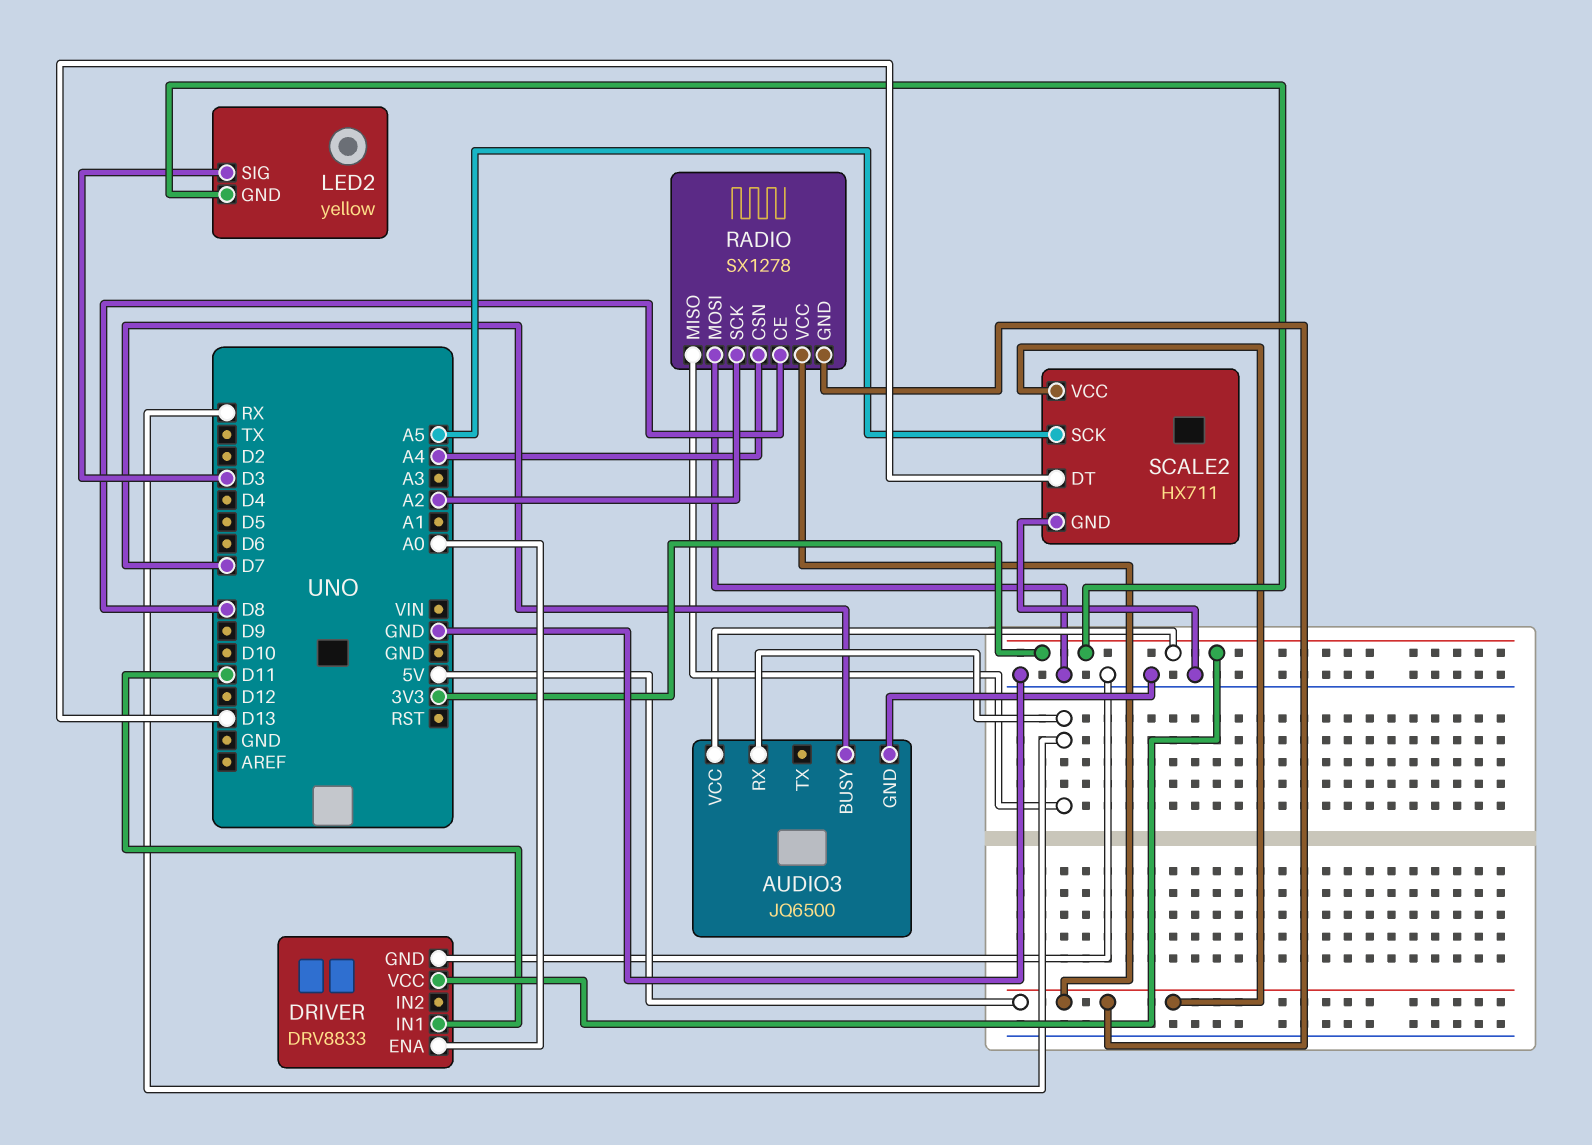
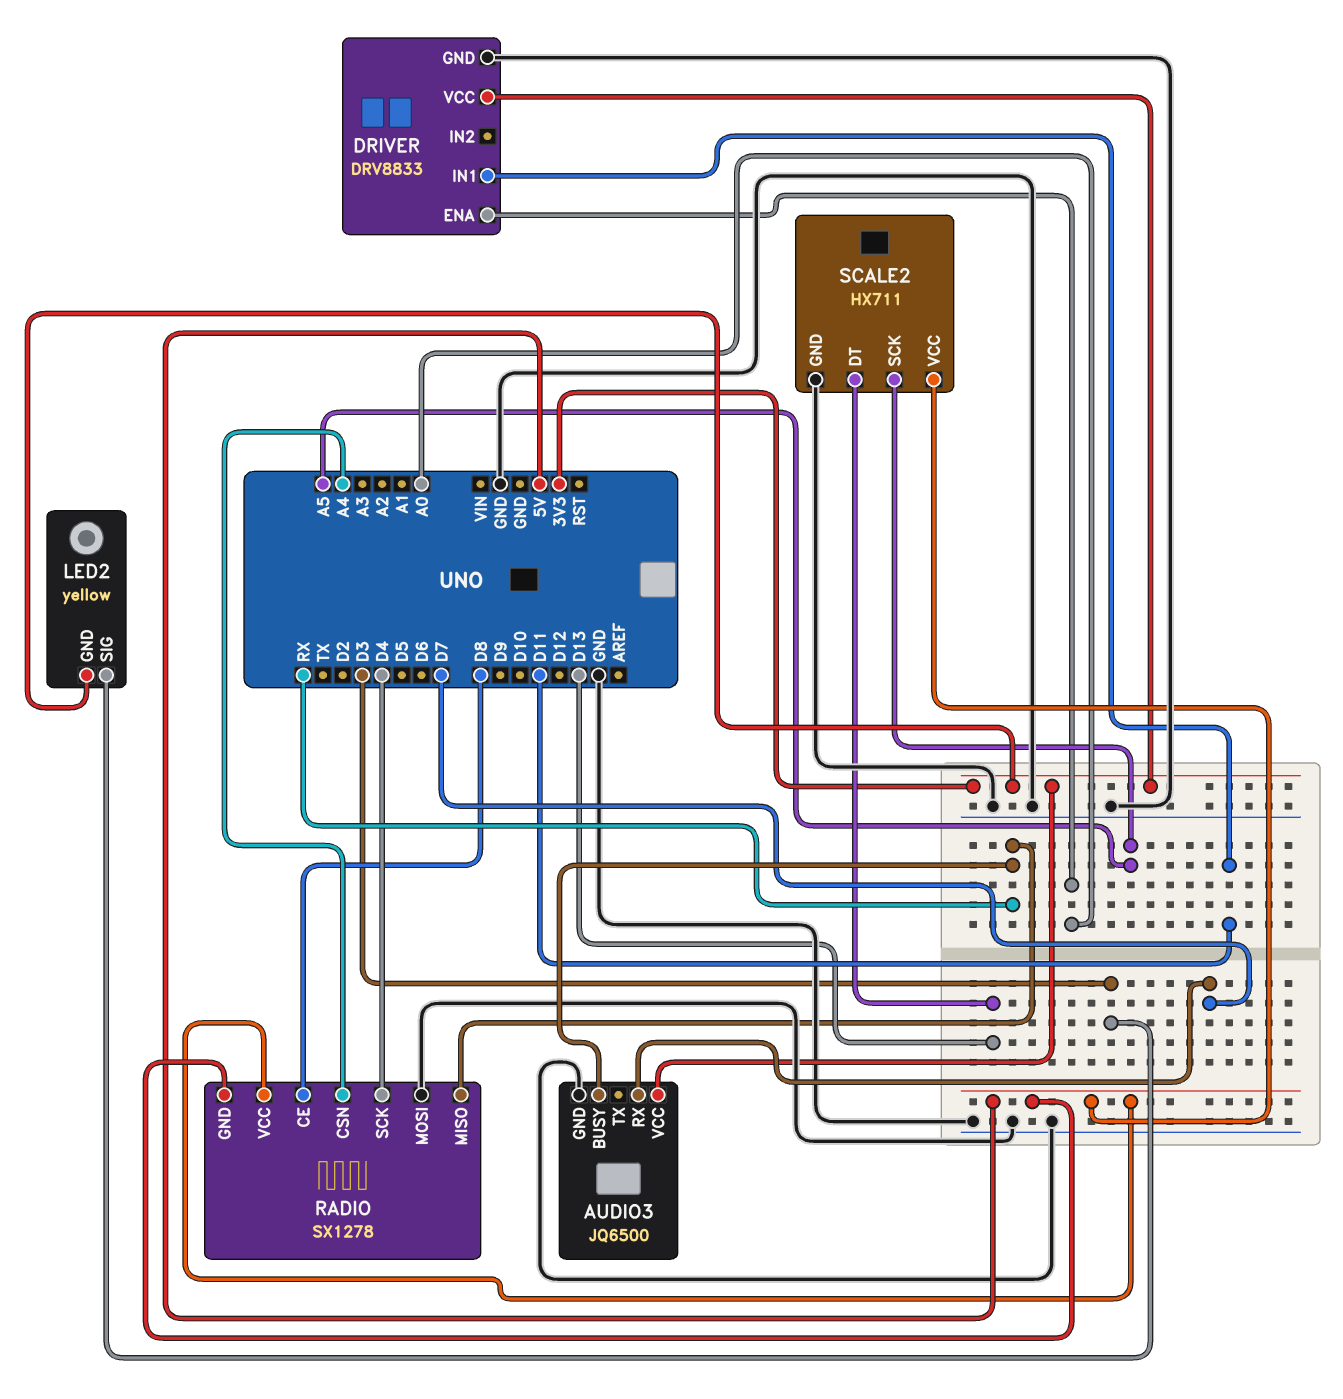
AUDIO3 pin BUSY: D7 -> RX
AUDIO3 pin RX: RX -> D7
RADIO pin SCK: A2 -> D4

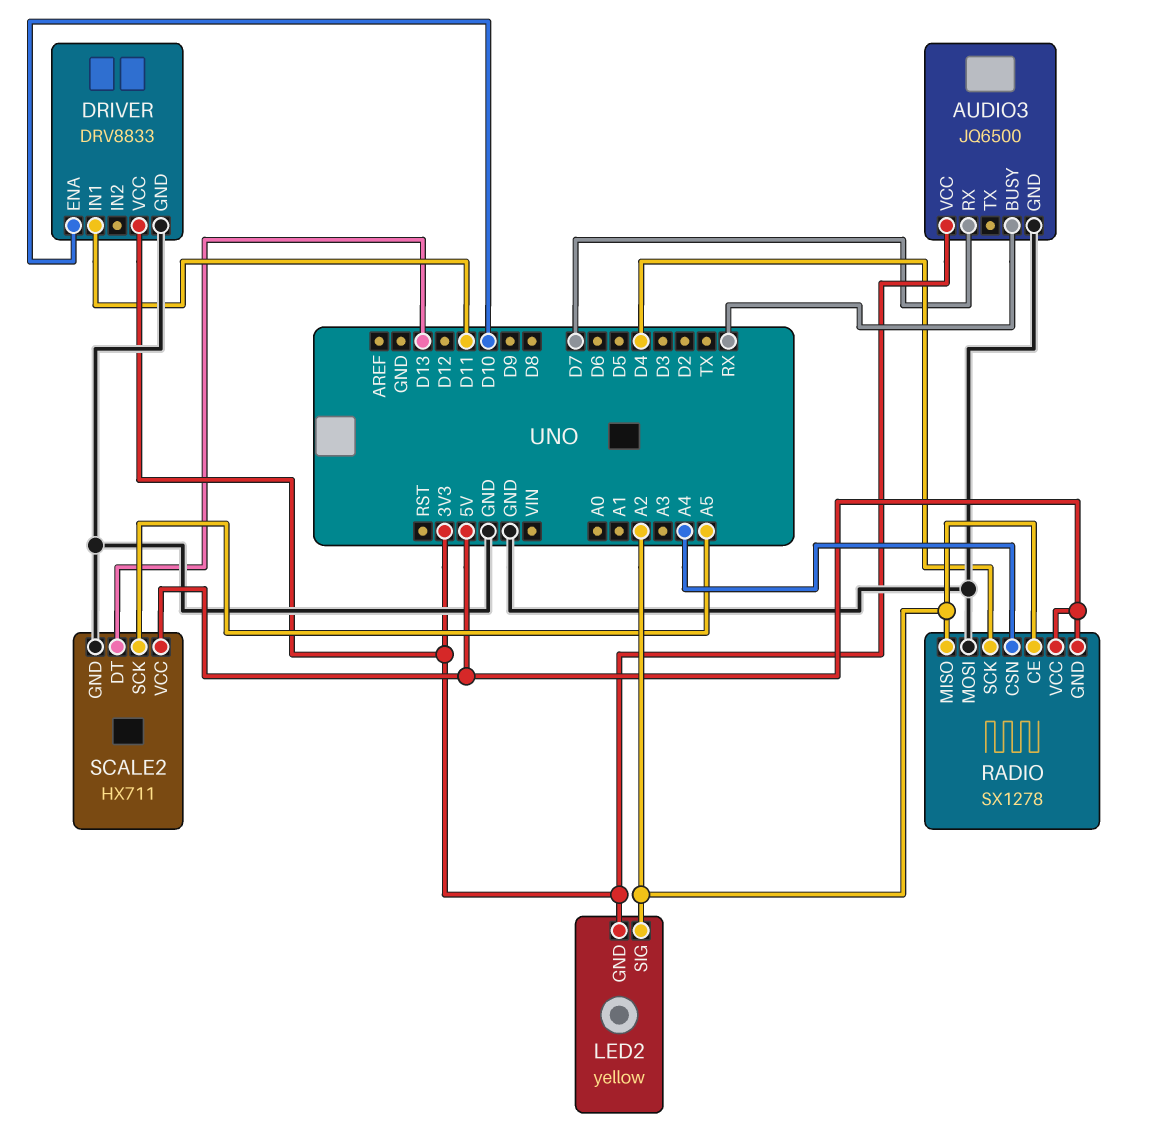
DRIVER pin ENA: A0 -> D10
LED2 pin SIG: D3 -> A2
RADIO pin CE: D8 -> A2
RADIO pin MISO: RX -> A2

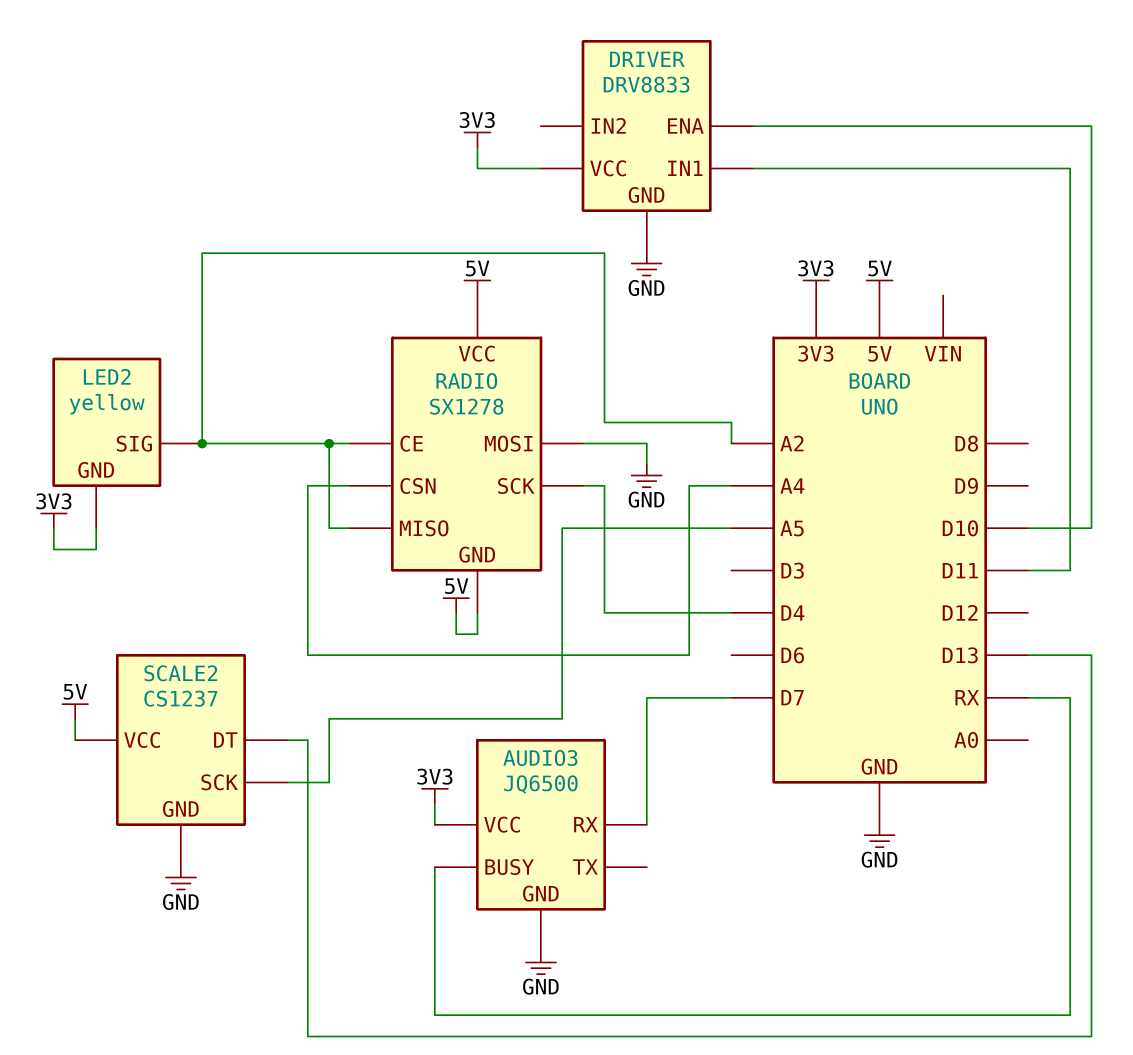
SCALE2: HX711 -> CS1237

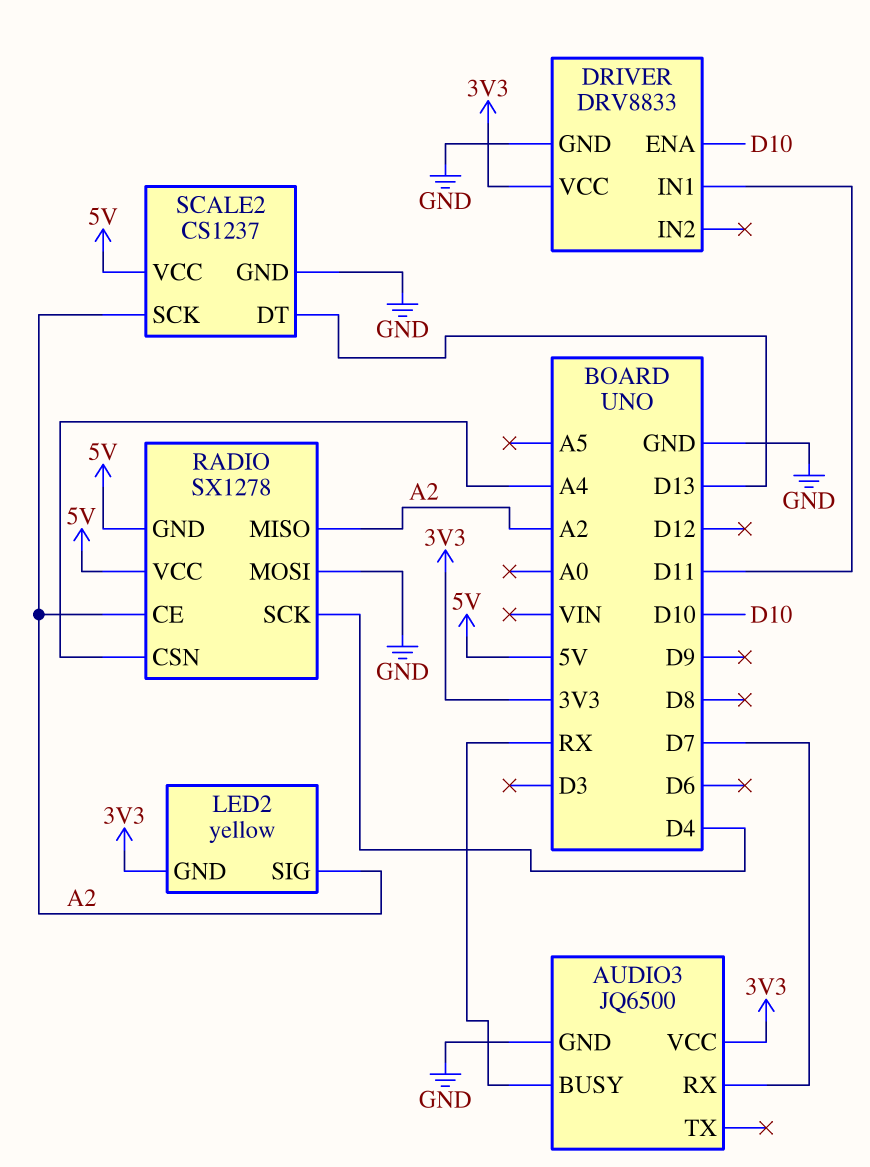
SCALE2 pin SCK: A5 -> A2

